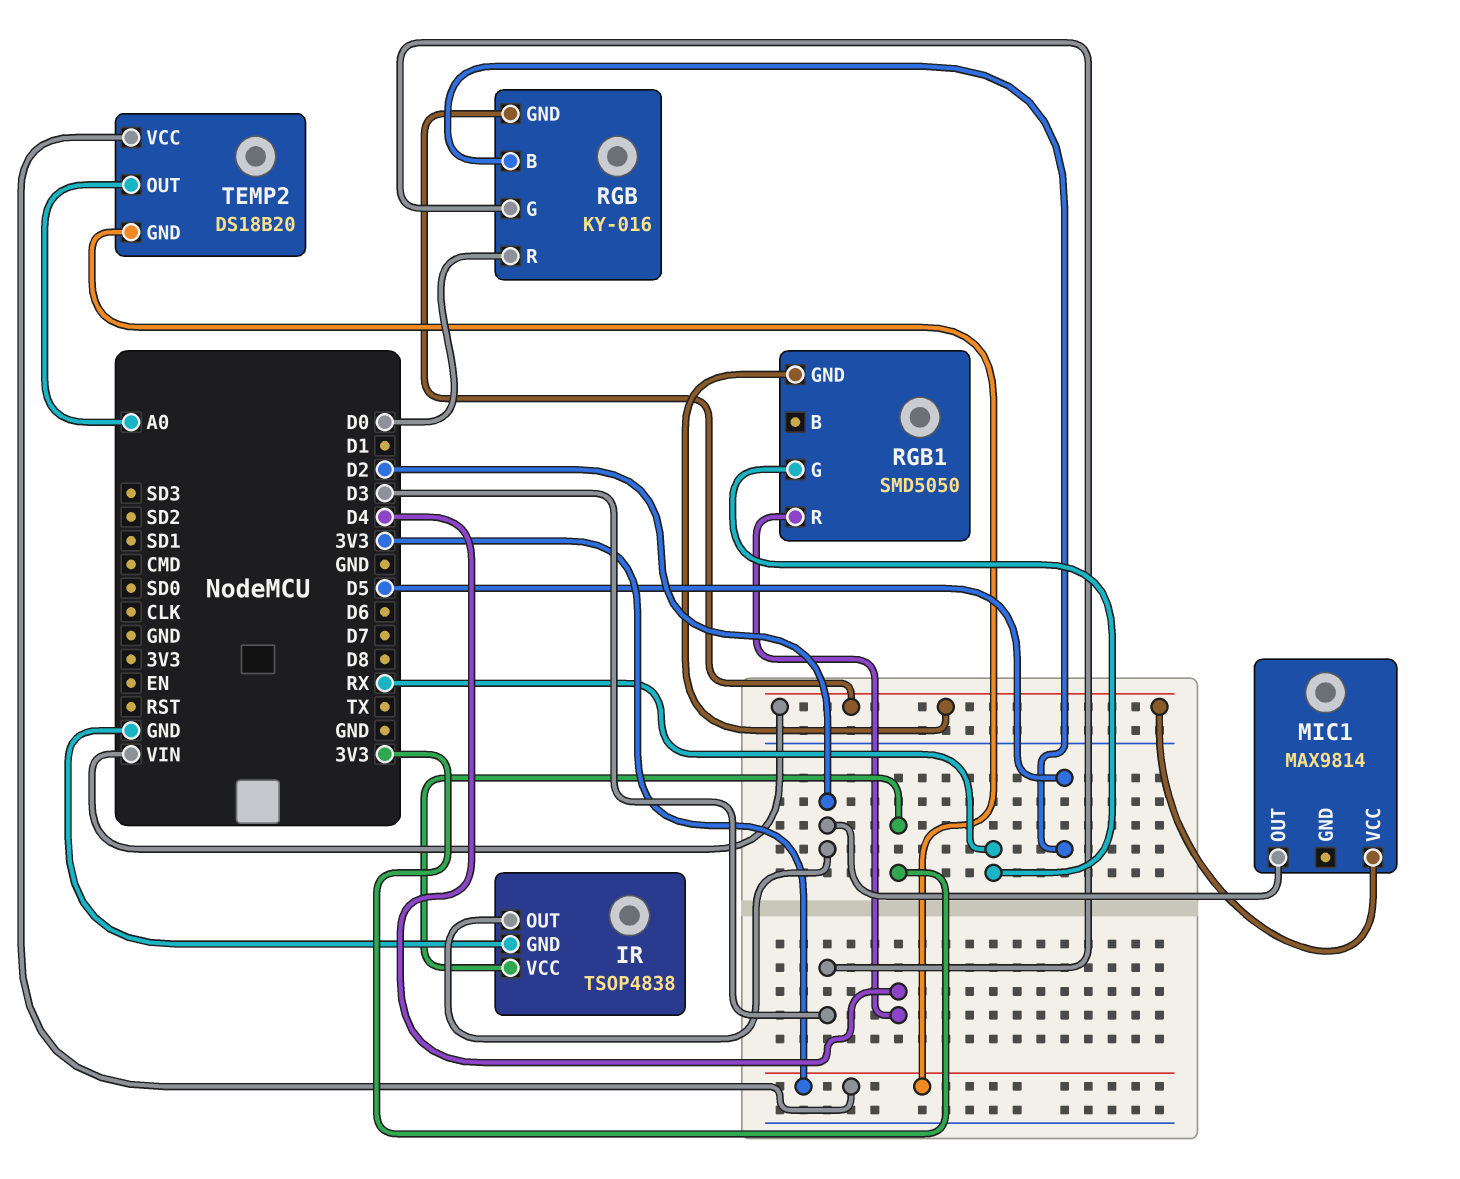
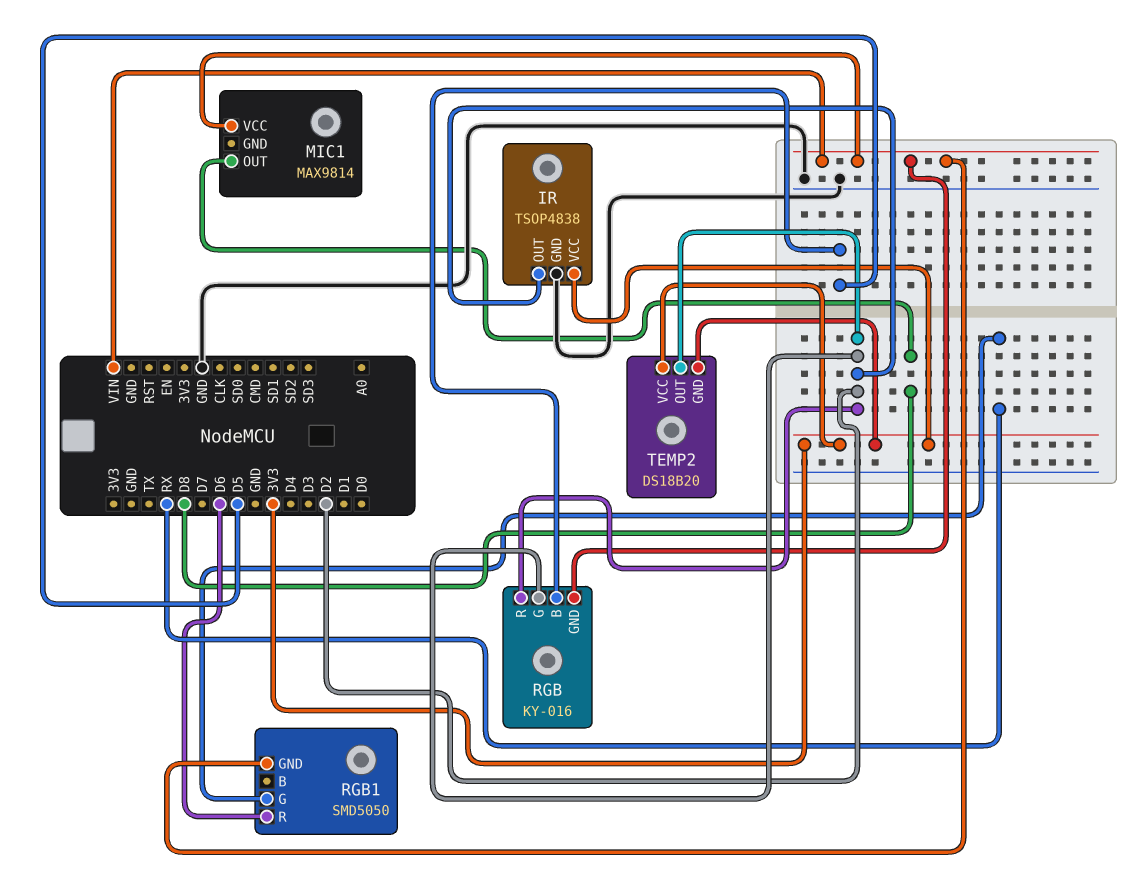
MIC1 pin OUT: D2 -> D8
RGB pin G: D3 -> D2
RGB pin R: D0 -> D2
RGB1 pin R: D4 -> D6
TEMP2 pin OUT: A0 -> D2

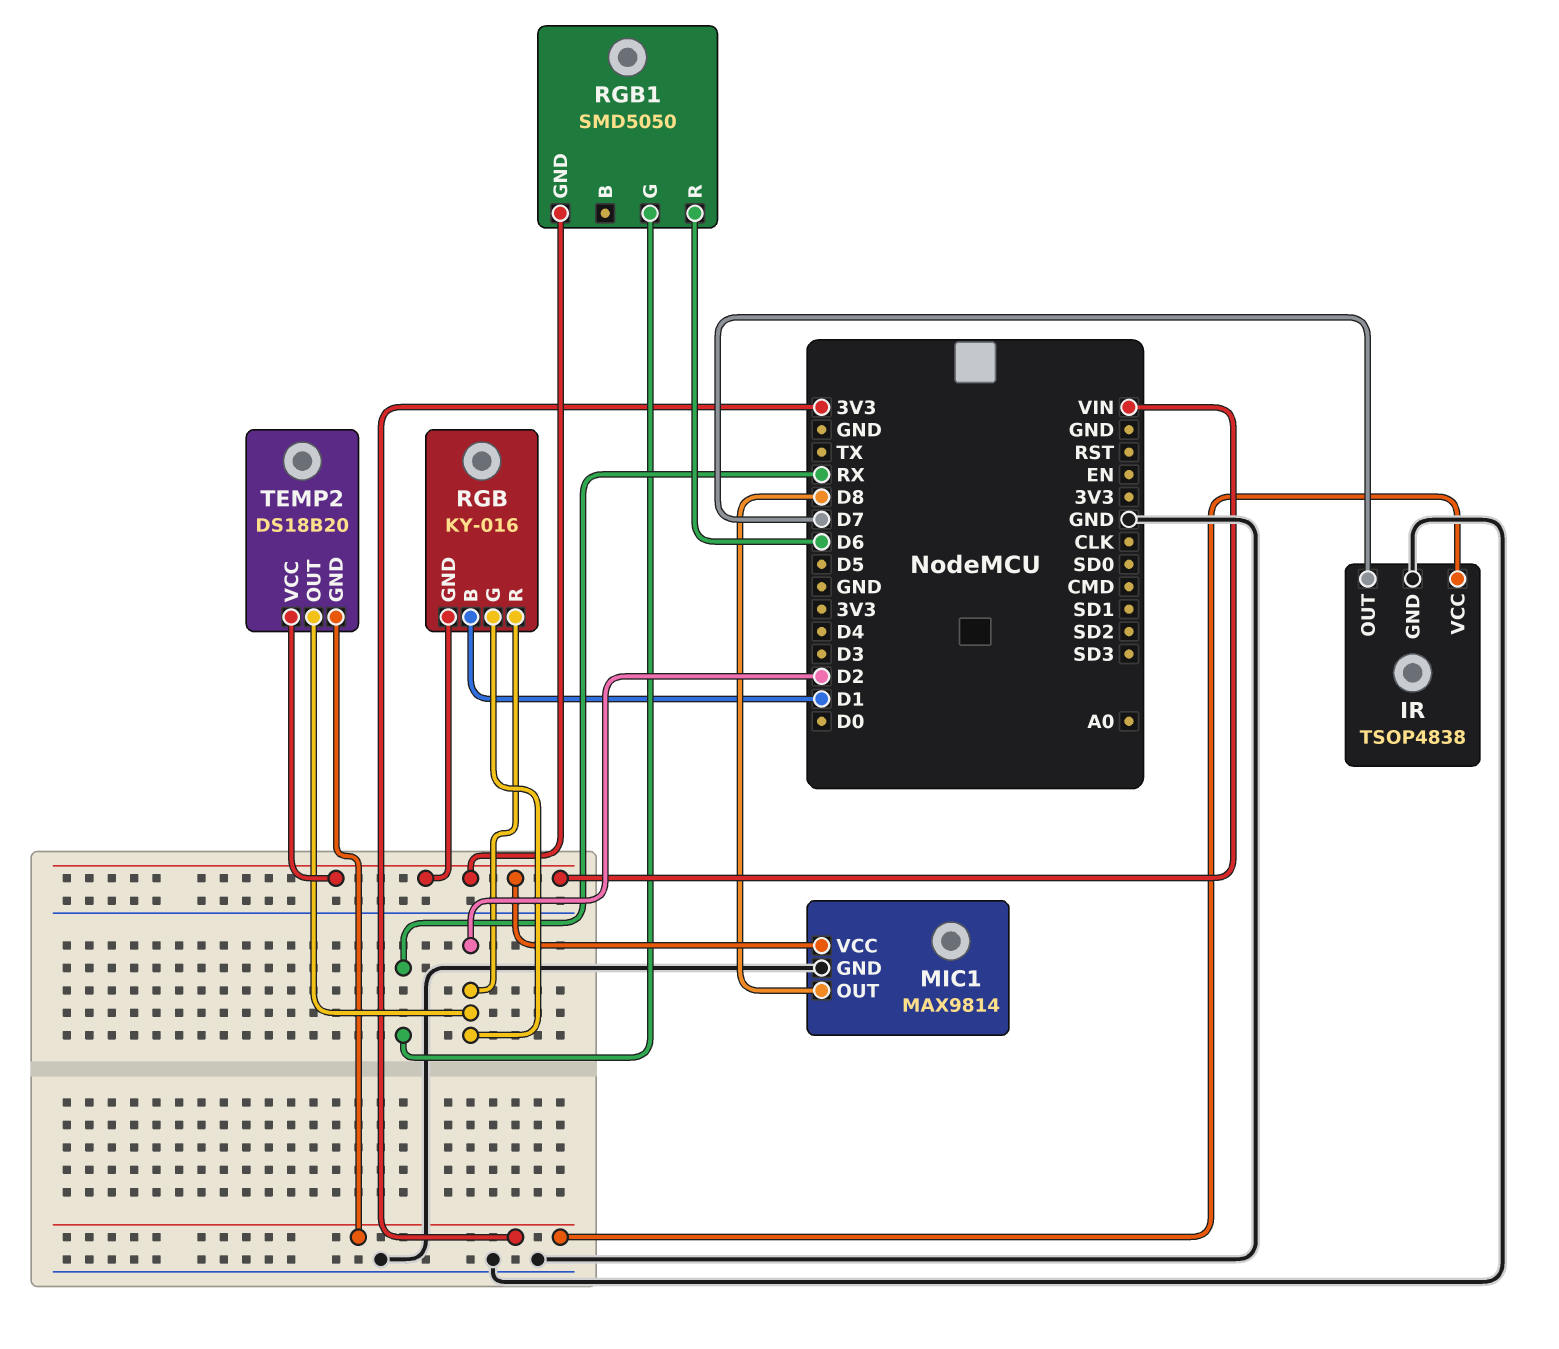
IR pin OUT: D2 -> D7
MIC1 pin GND: none -> GND
RGB pin B: D5 -> D1
TEMP2 pin VCC: 3V3 -> VIN

